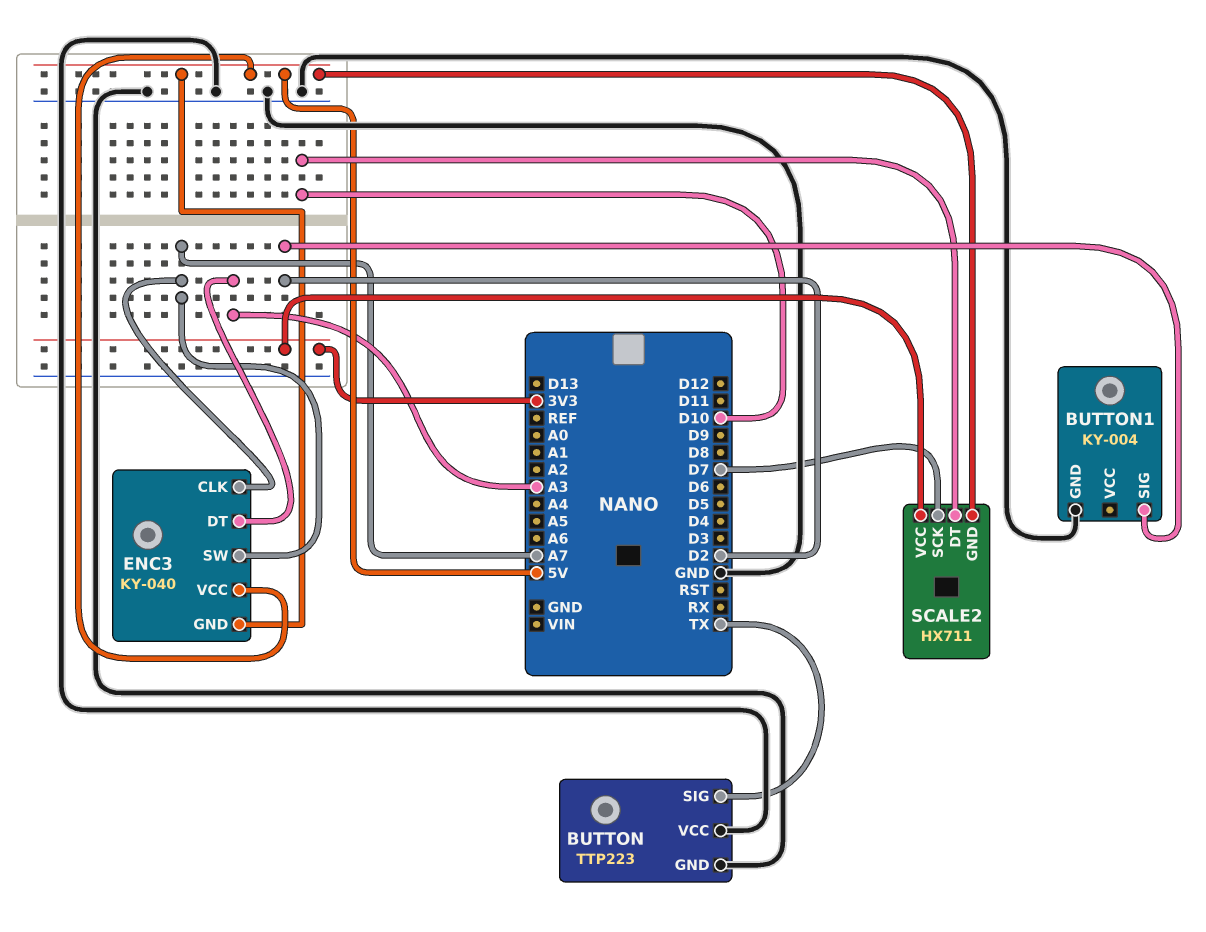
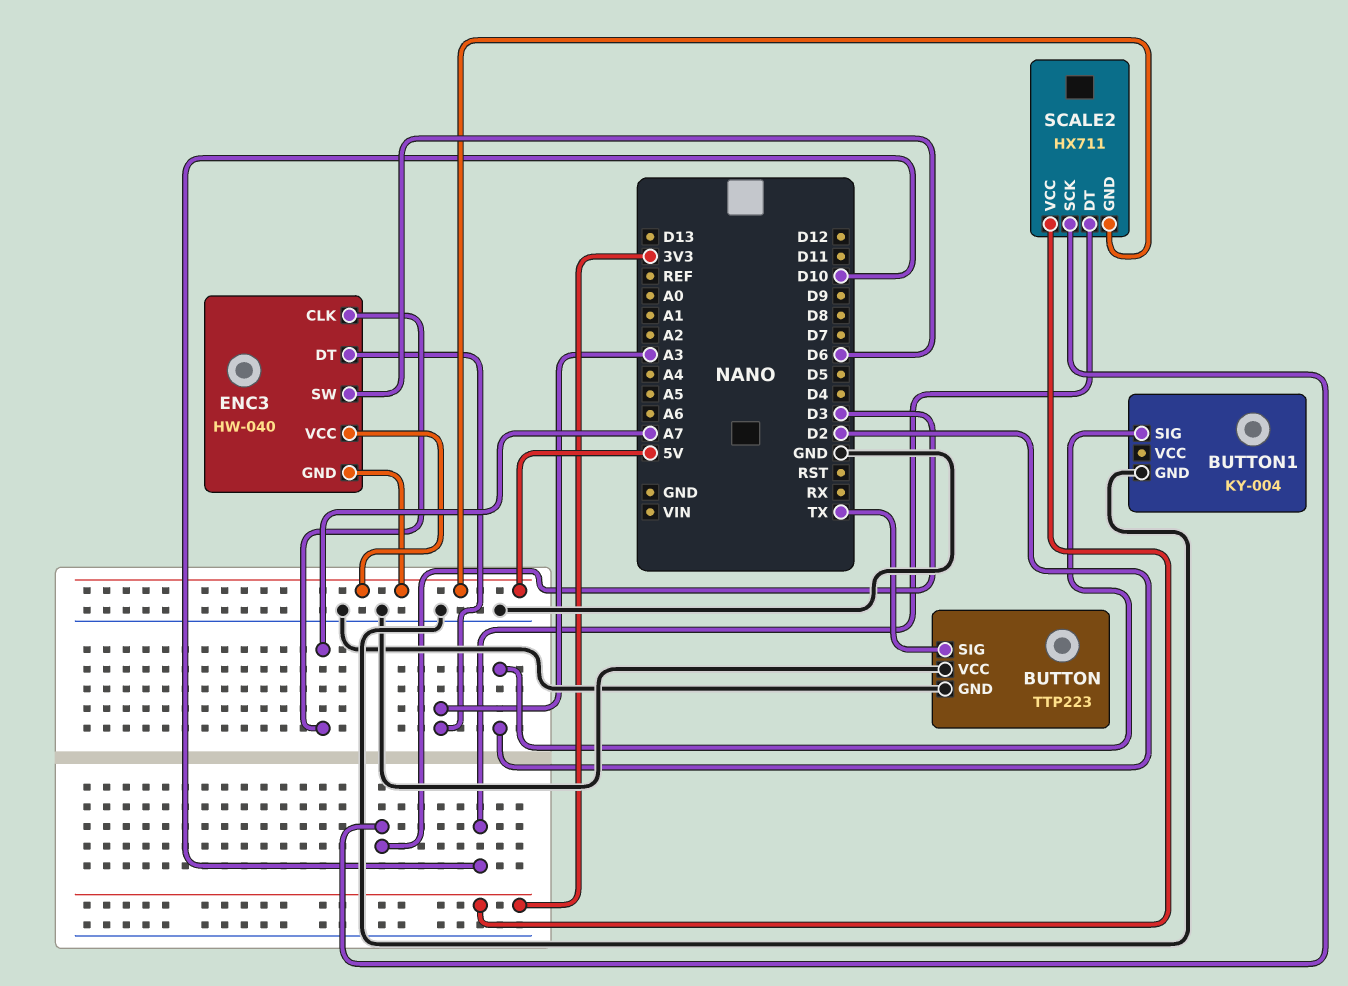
ENC3: KY-040 -> HW-040
ENC3 pin SW: A7 -> D6
SCALE2 pin SCK: D7 -> D3

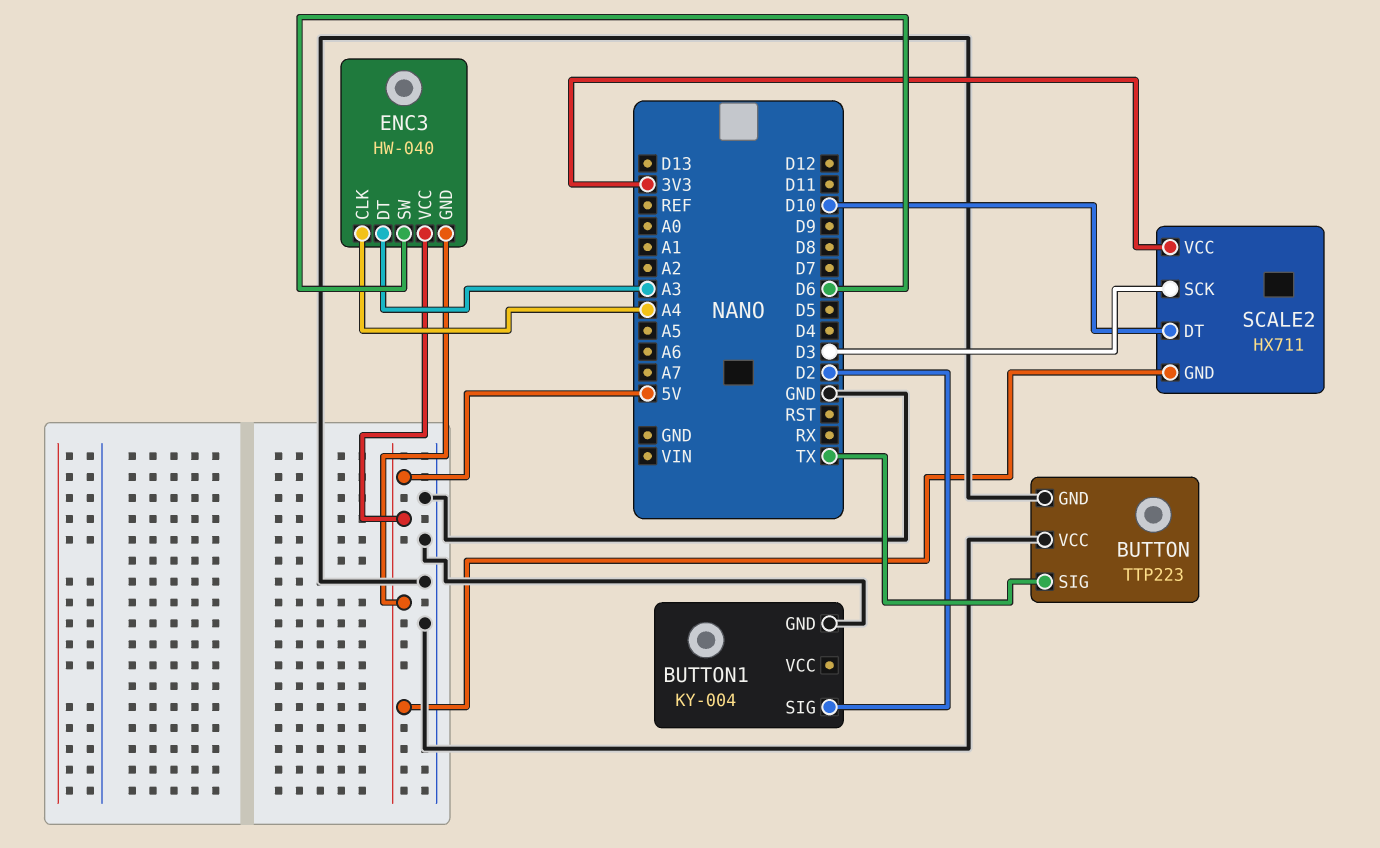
ENC3 pin CLK: A7 -> A4

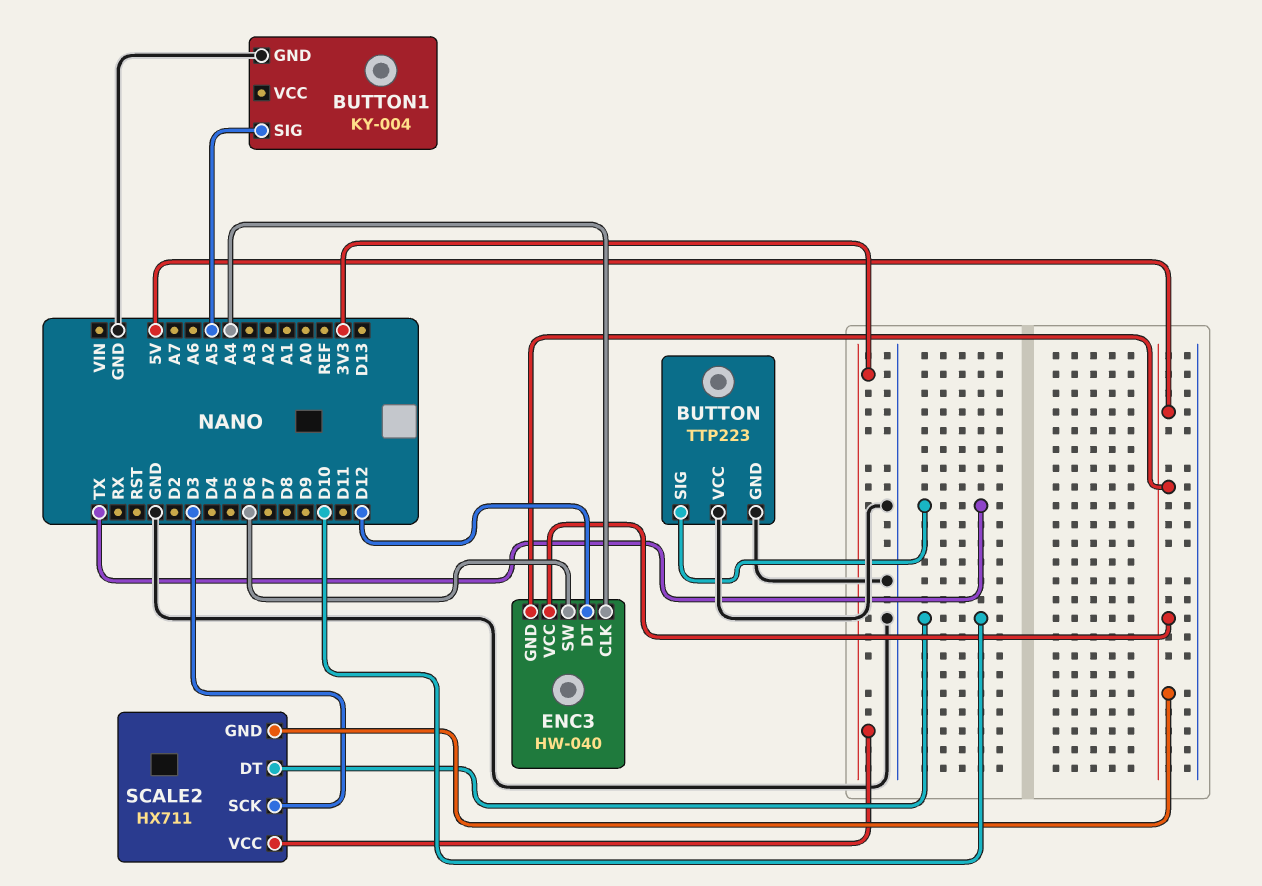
BUTTON1 pin SIG: D2 -> A5
ENC3 pin DT: A3 -> D12

